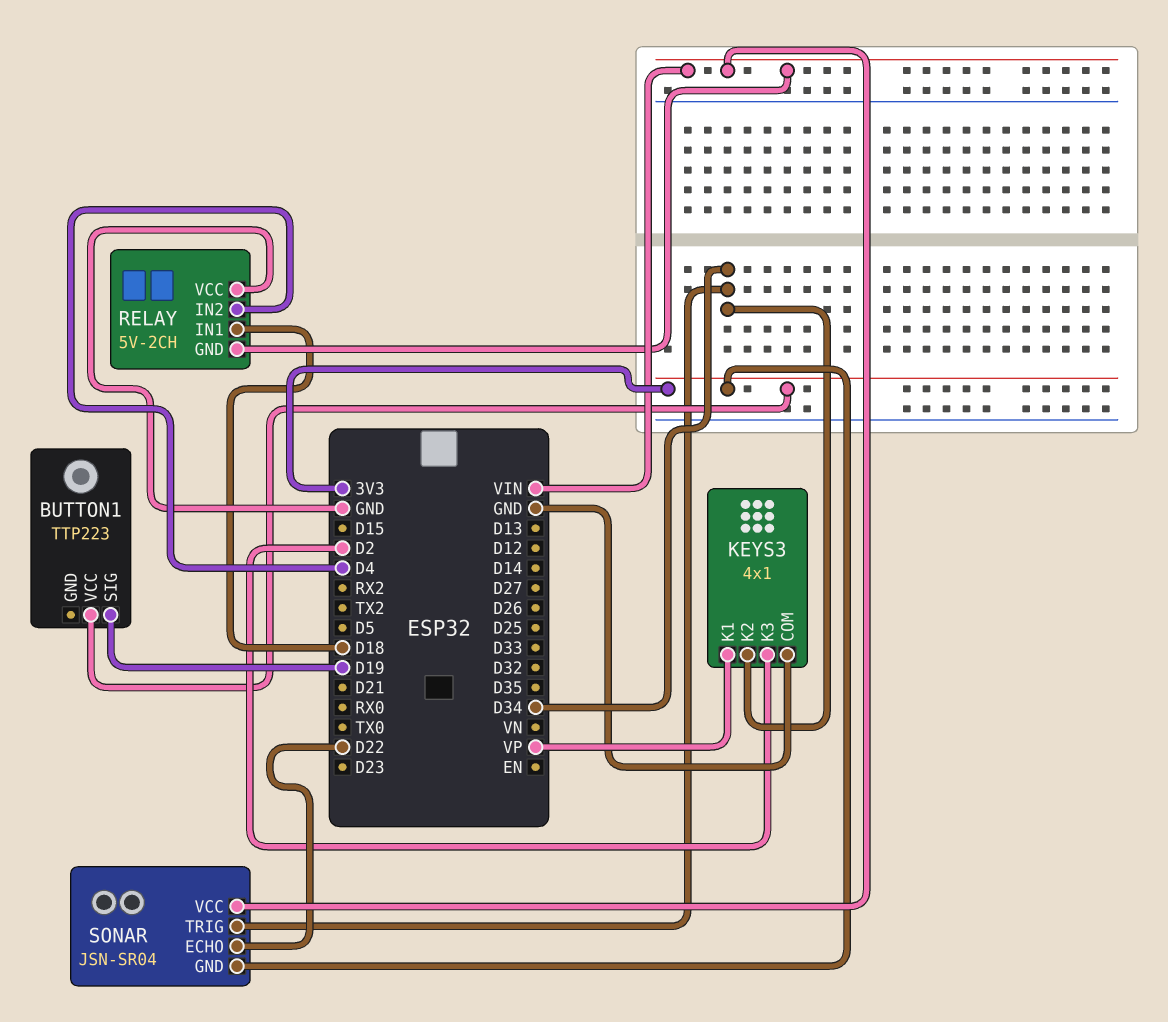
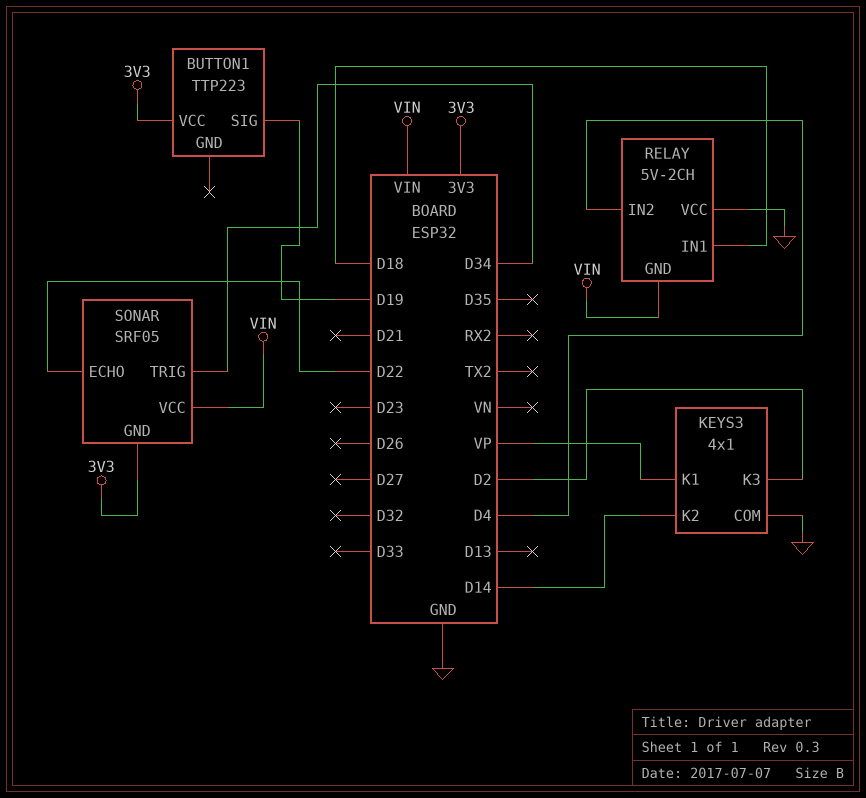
KEYS3 pin K2: D34 -> D14
SONAR: JSN-SR04 -> SRF05

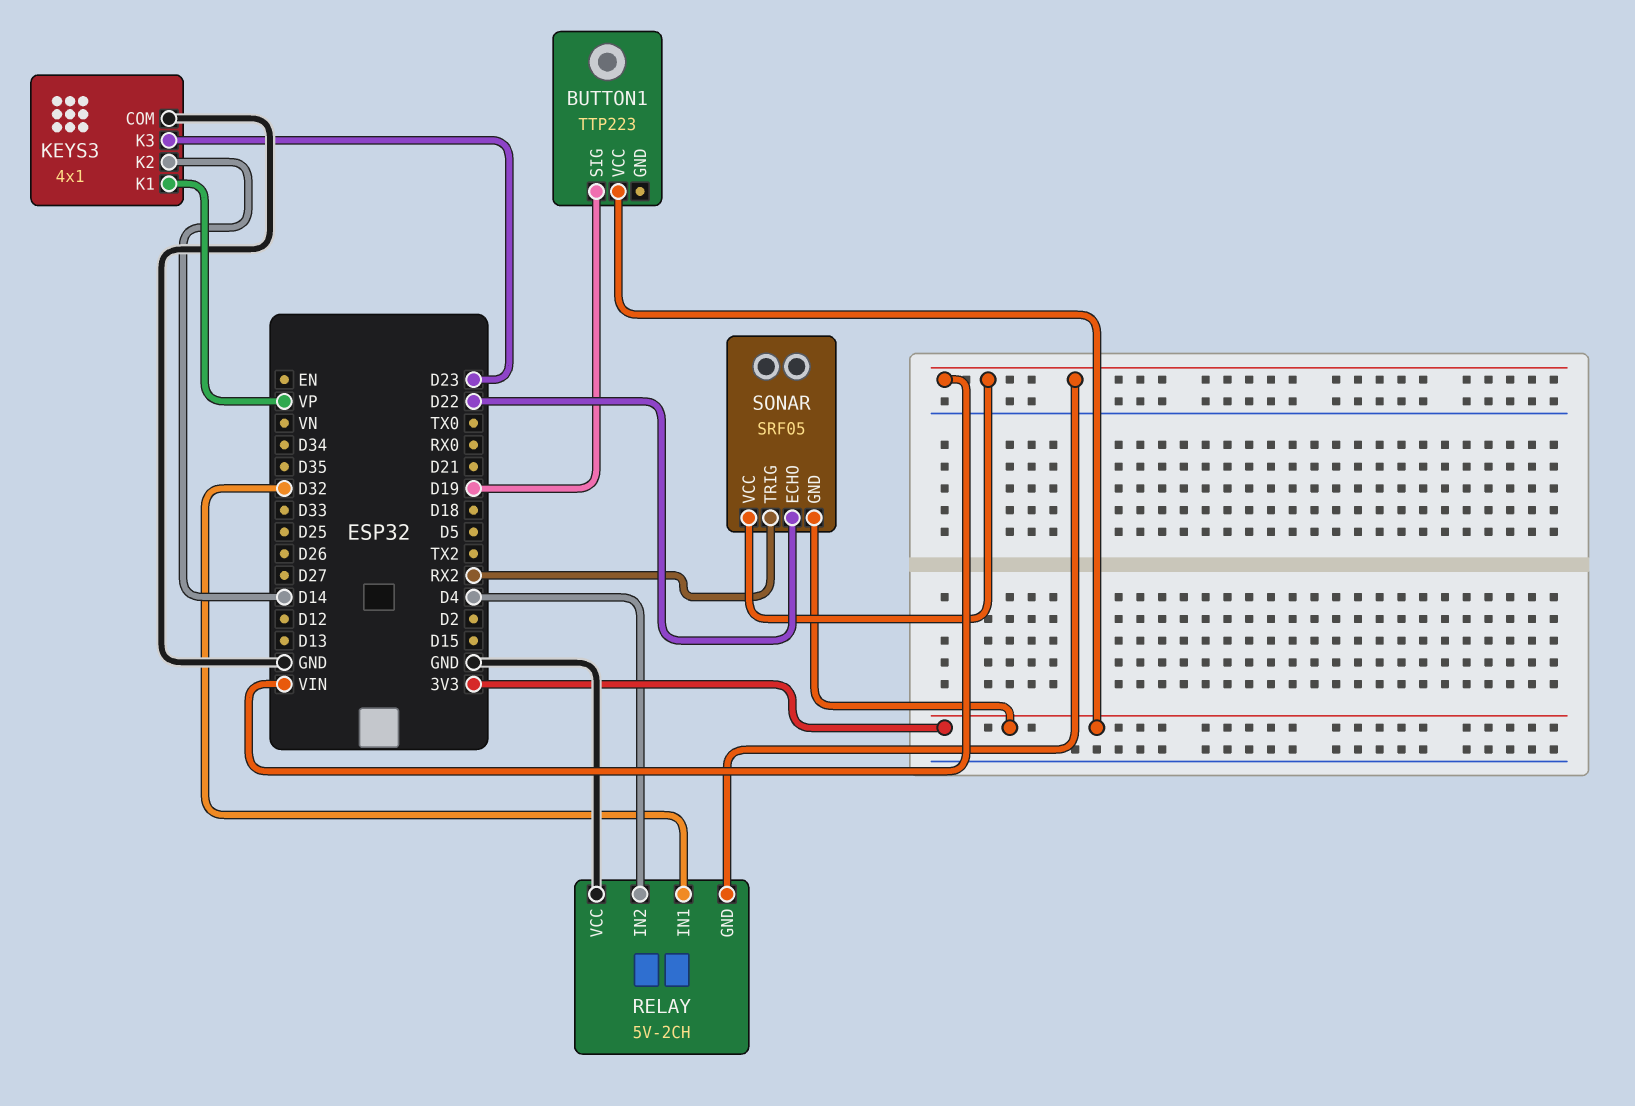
KEYS3 pin K3: D2 -> D23
RELAY pin IN1: D18 -> D32
SONAR pin TRIG: D34 -> RX2

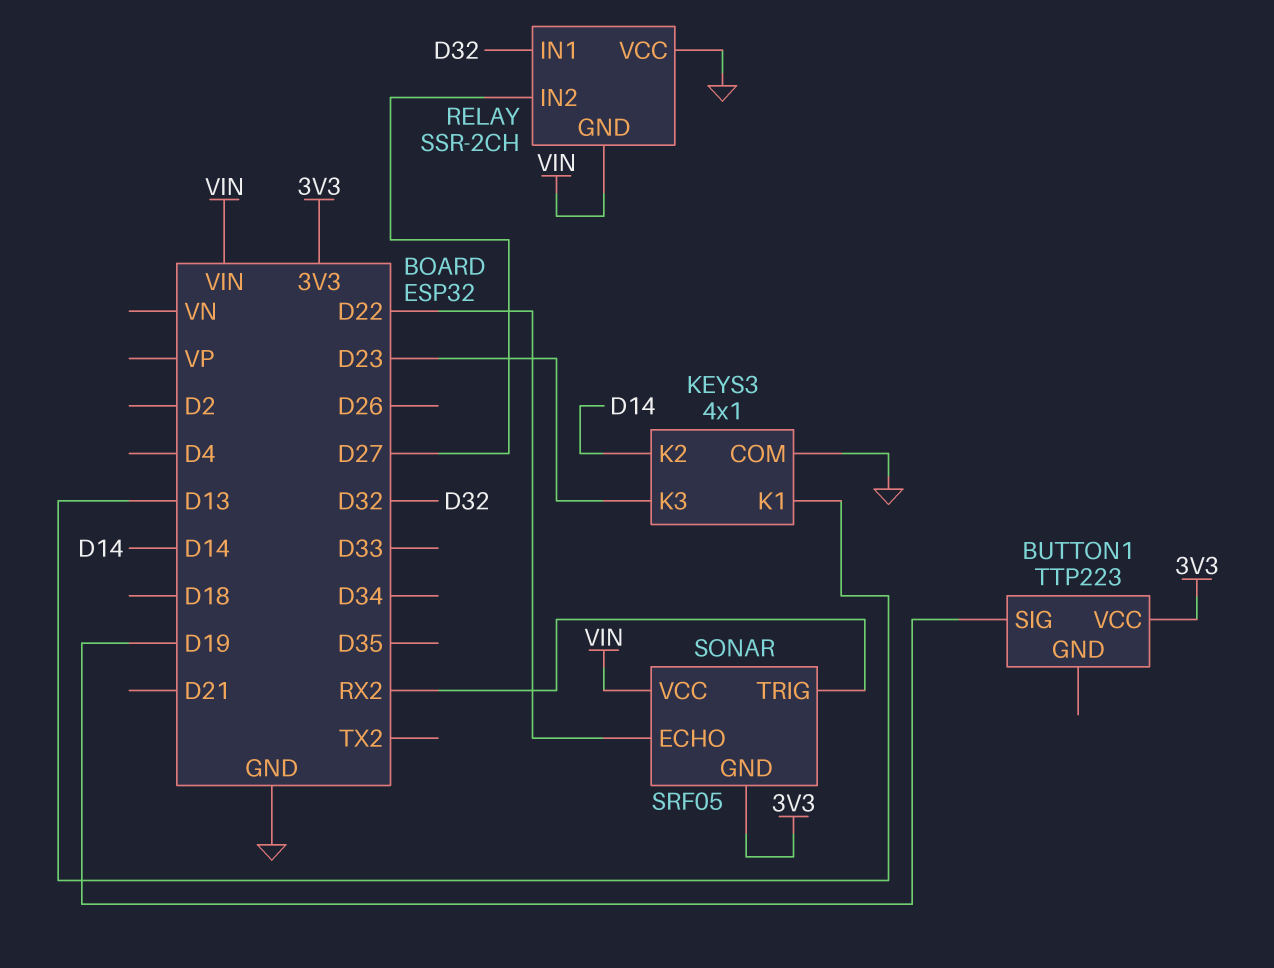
KEYS3 pin K1: VP -> D13
RELAY: 5V-2CH -> SSR-2CH
RELAY pin IN2: D4 -> D27

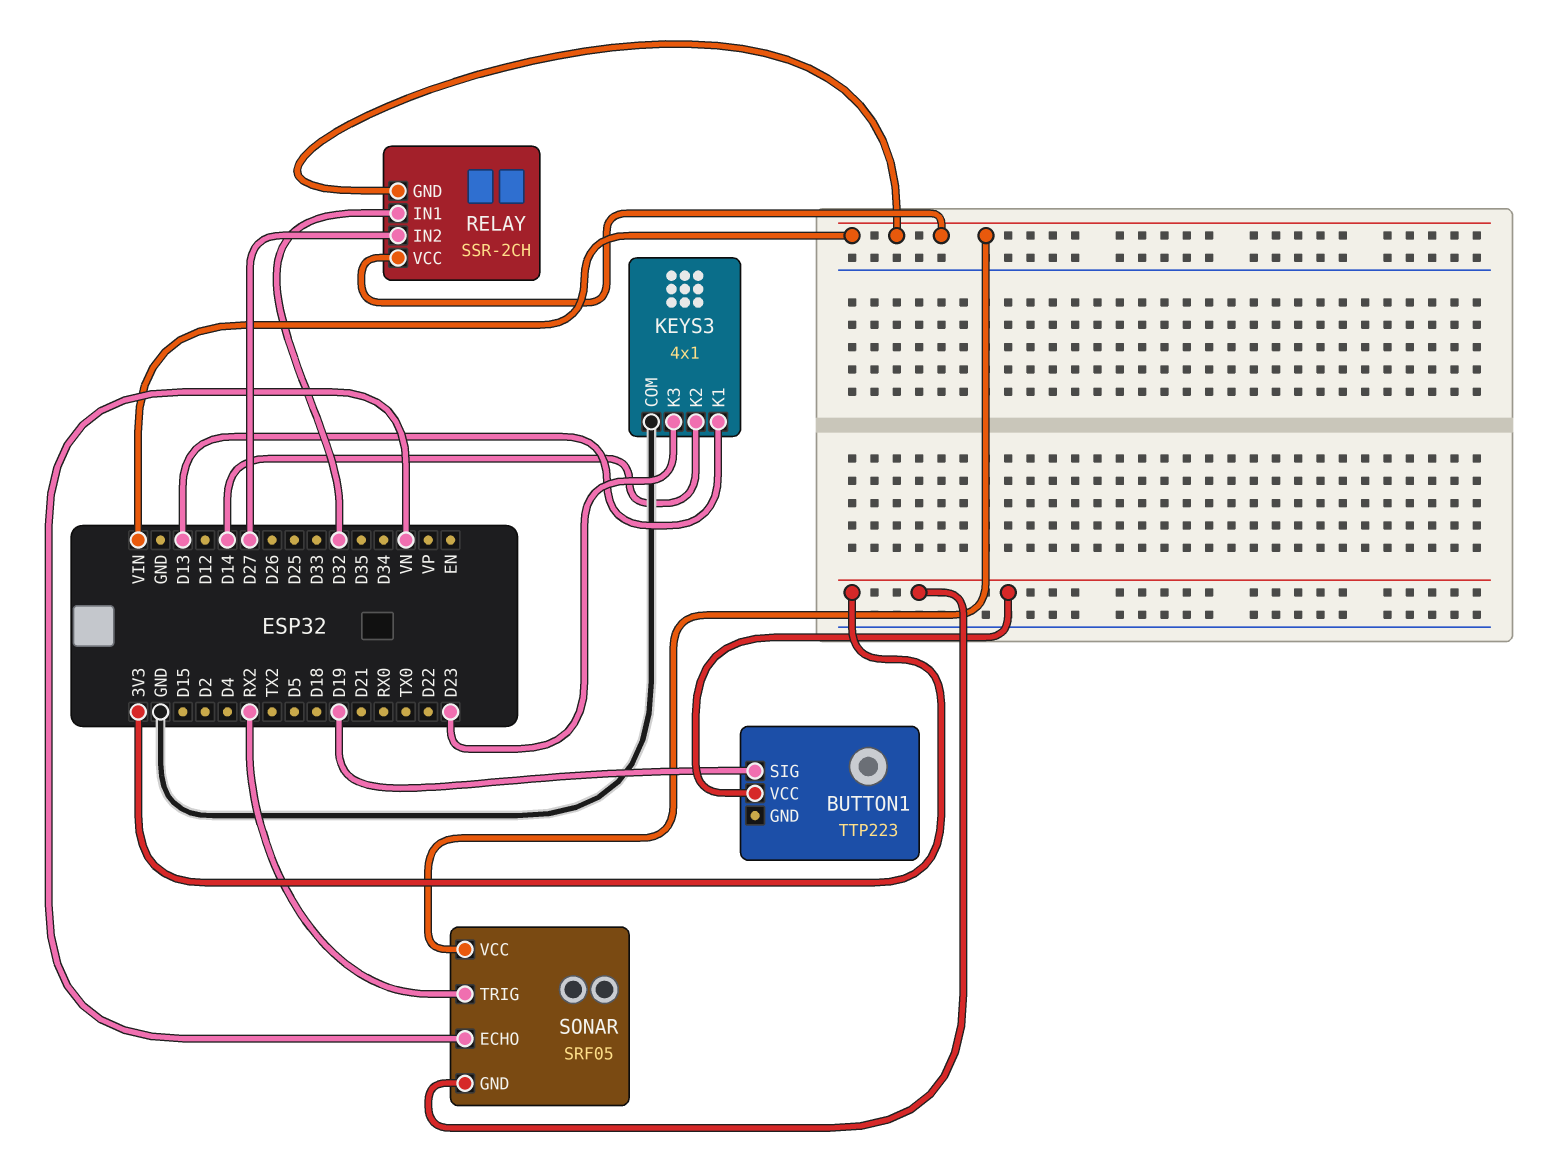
RELAY pin VCC: GND -> VIN
SONAR pin ECHO: D22 -> VN

